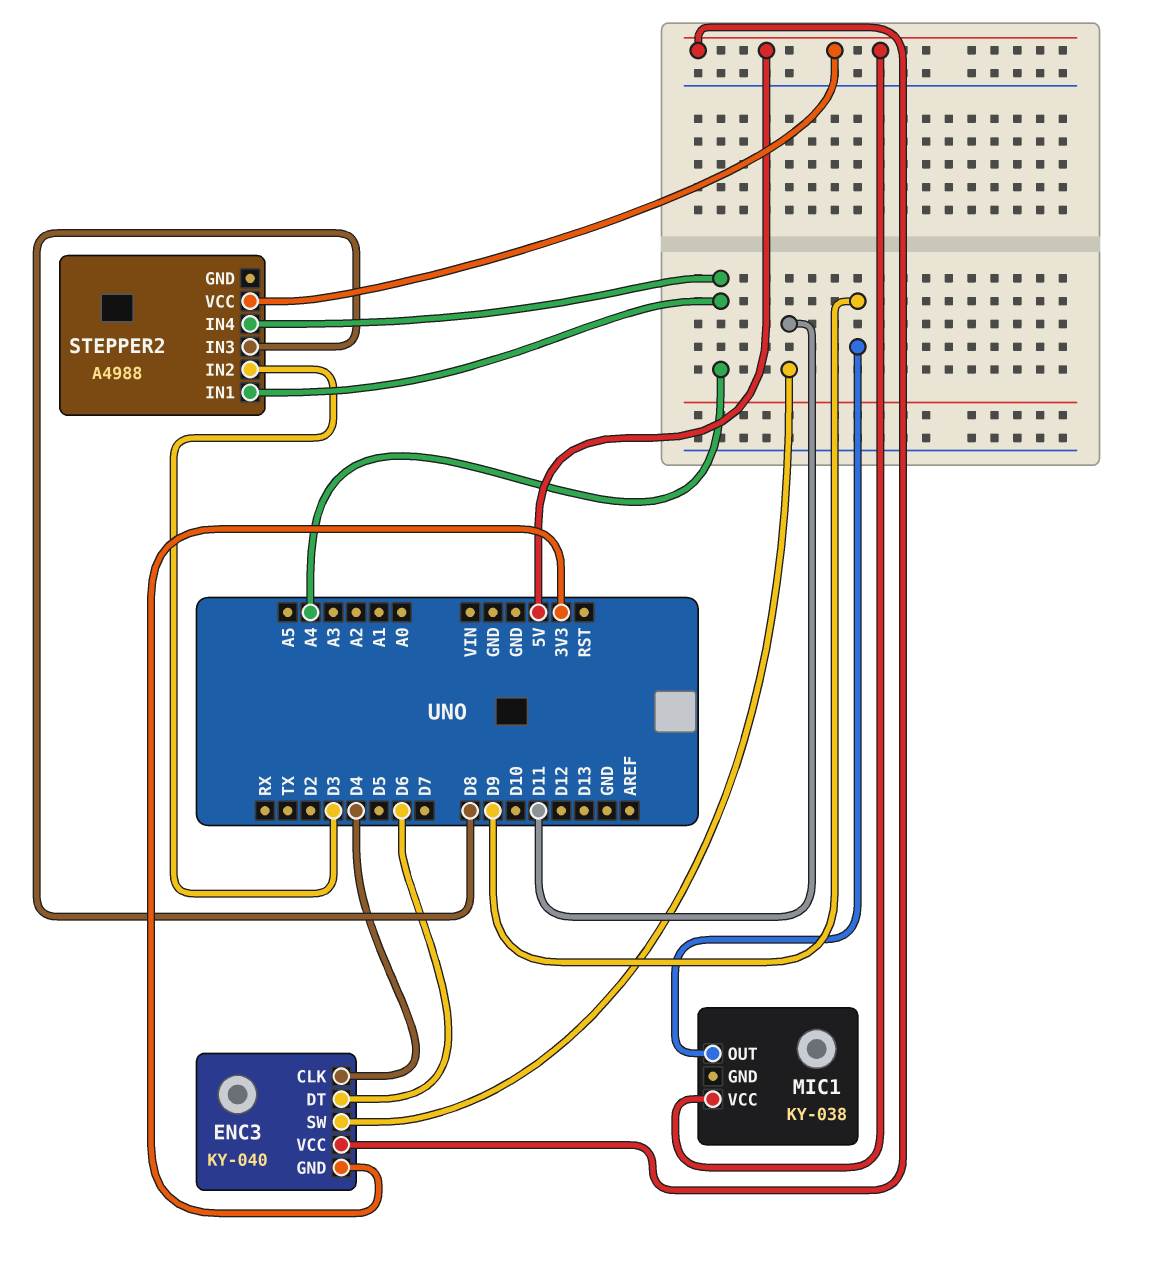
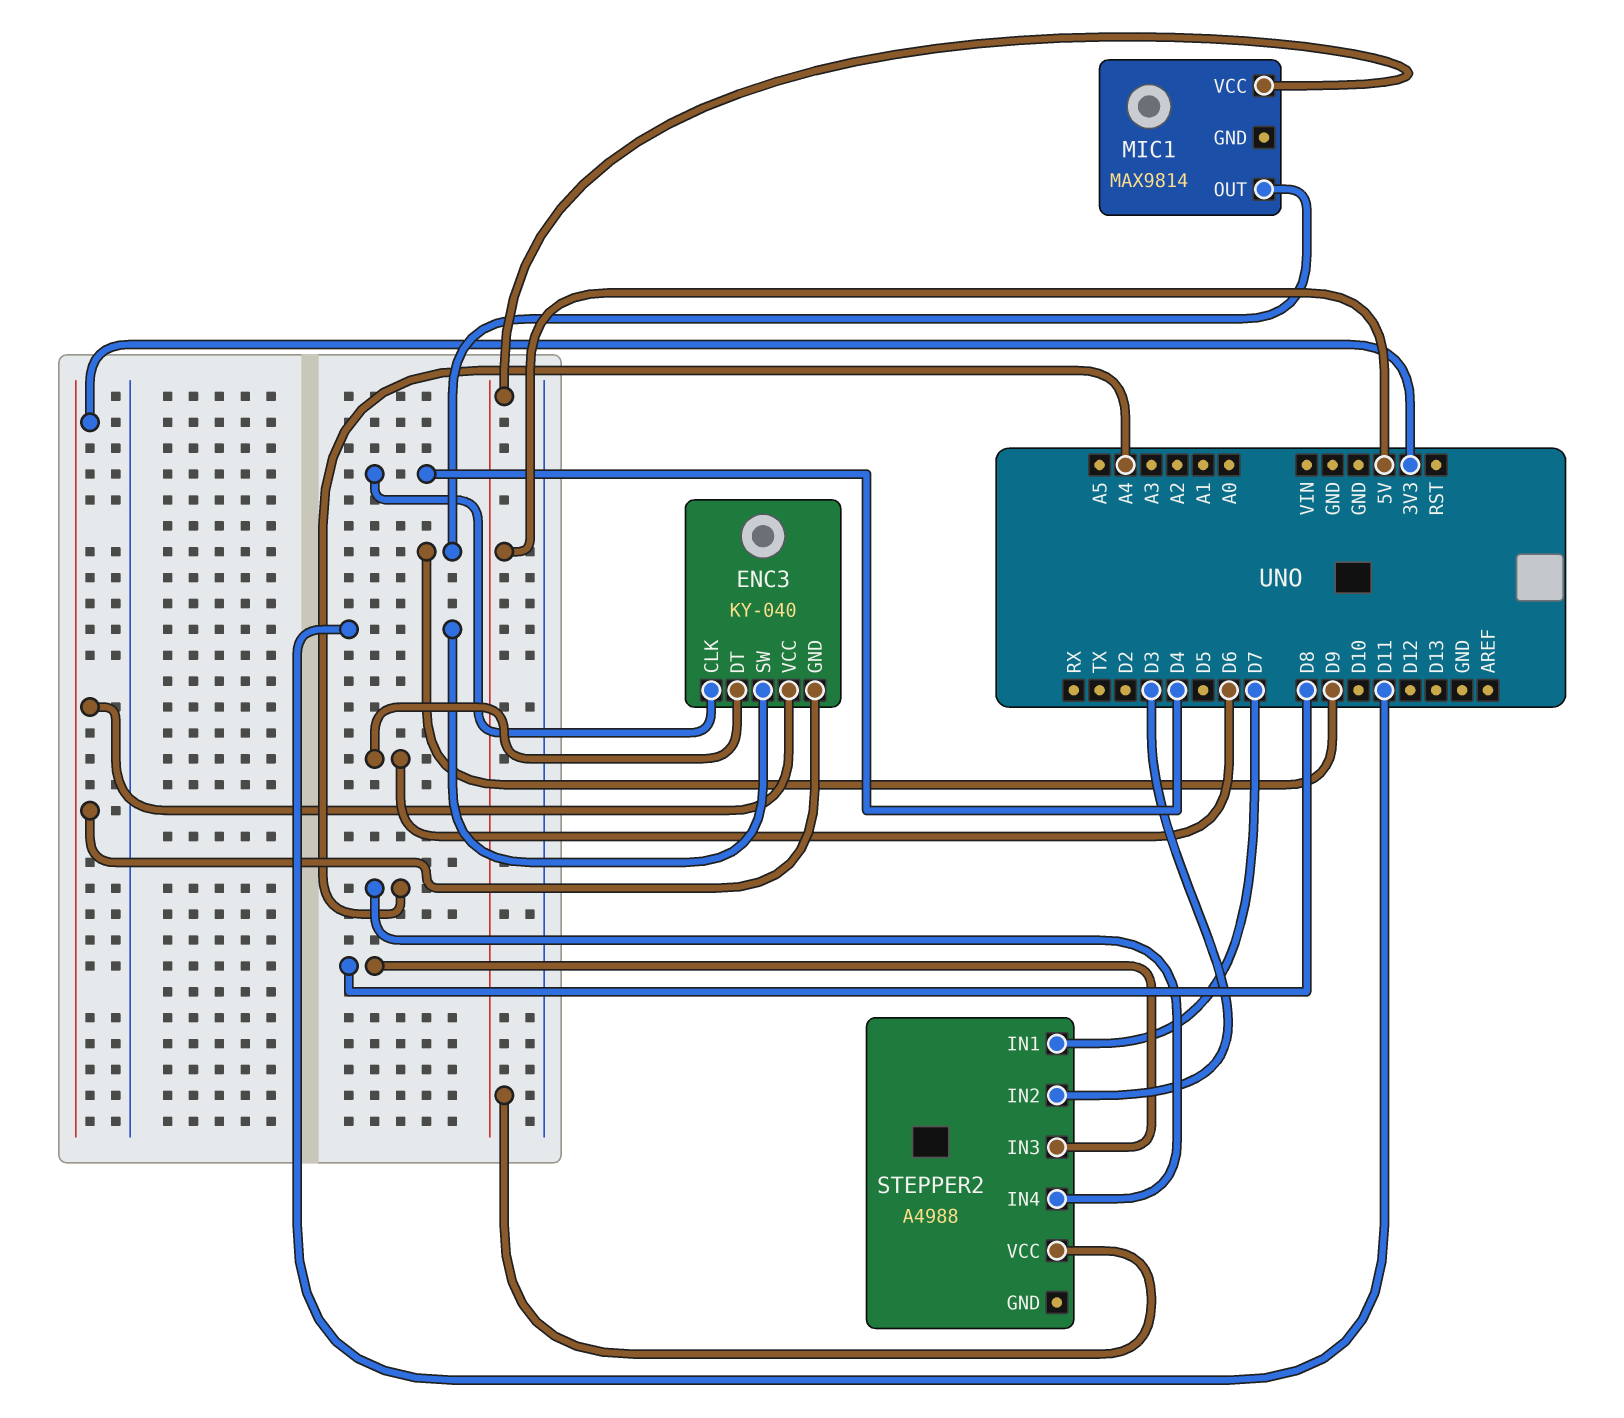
ENC3 pin VCC: 5V -> 3V3
MIC1: KY-038 -> MAX9814
STEPPER2 pin IN1: A4 -> D7

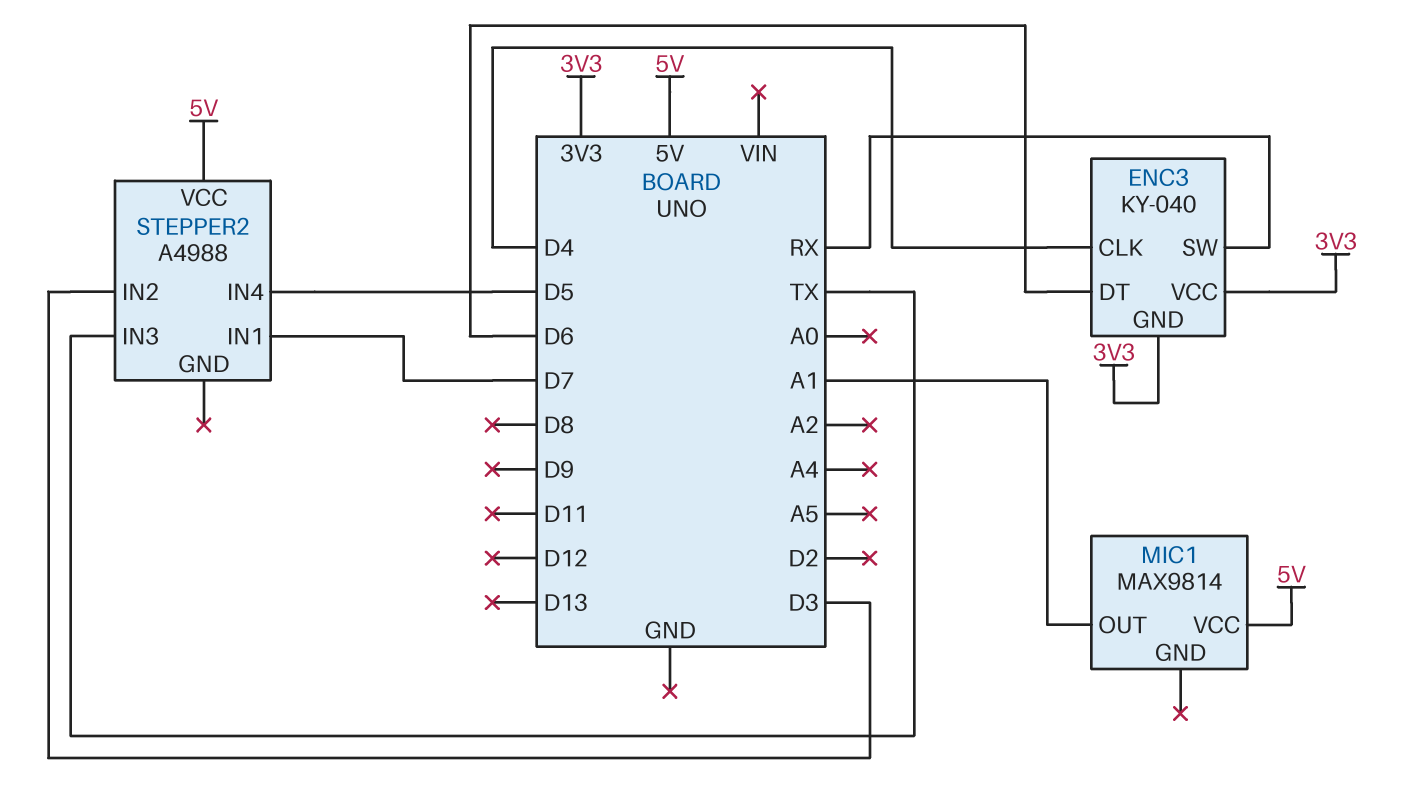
ENC3 pin SW: D11 -> RX
MIC1 pin OUT: D9 -> A1
STEPPER2 pin IN3: D8 -> TX
STEPPER2 pin IN4: A4 -> D5

